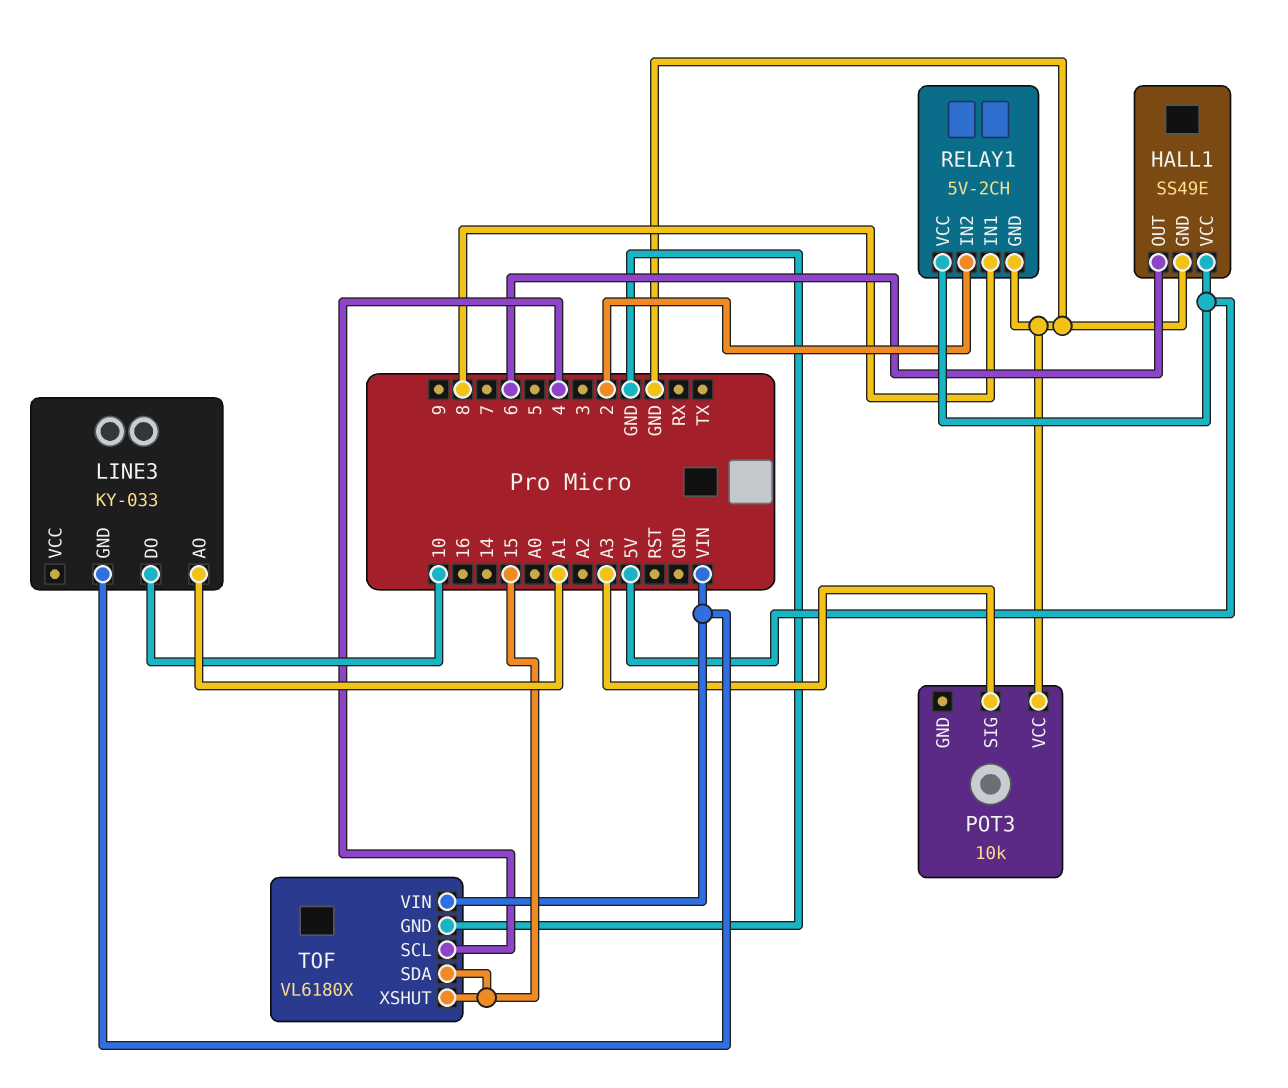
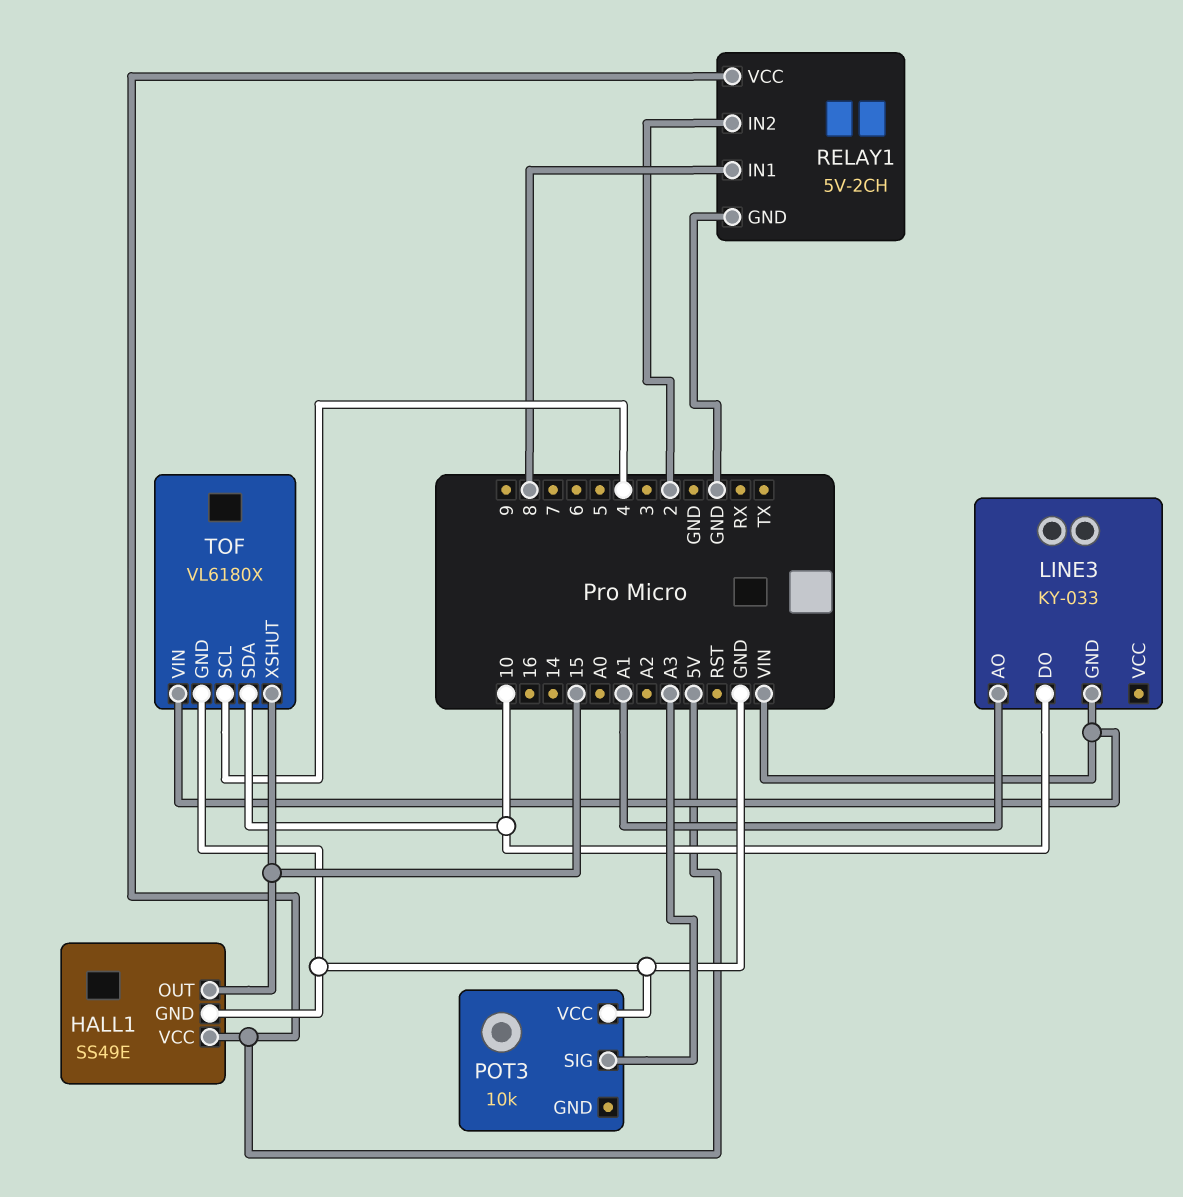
HALL1 pin OUT: 6 -> 15
TOF pin SDA: 15 -> 10

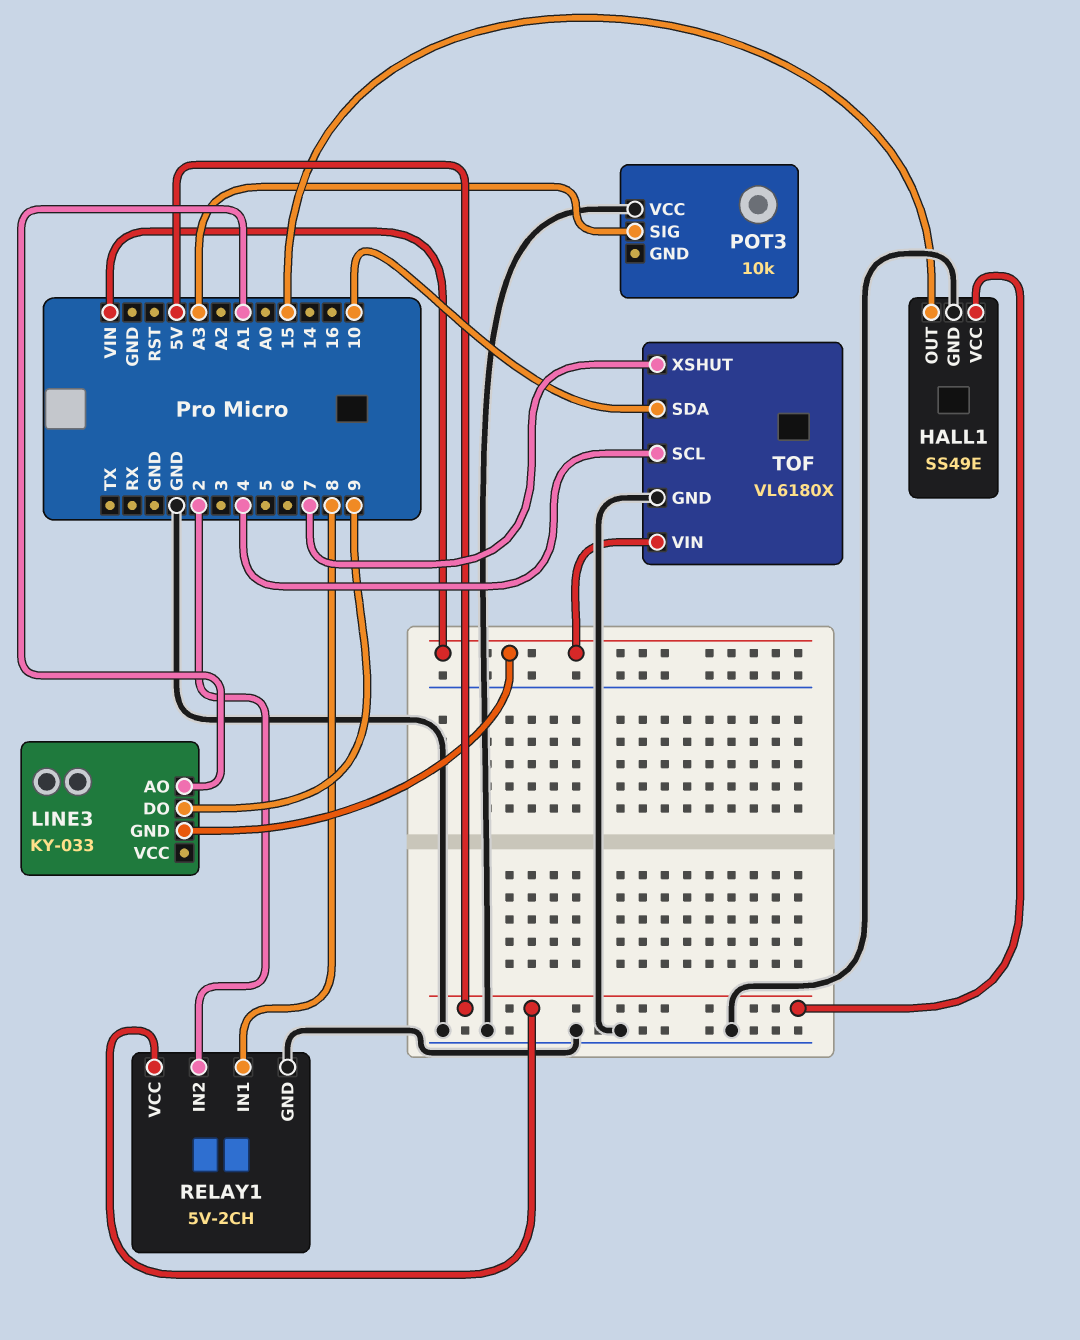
LINE3 pin DO: 10 -> 9
TOF pin XSHUT: 15 -> 7

